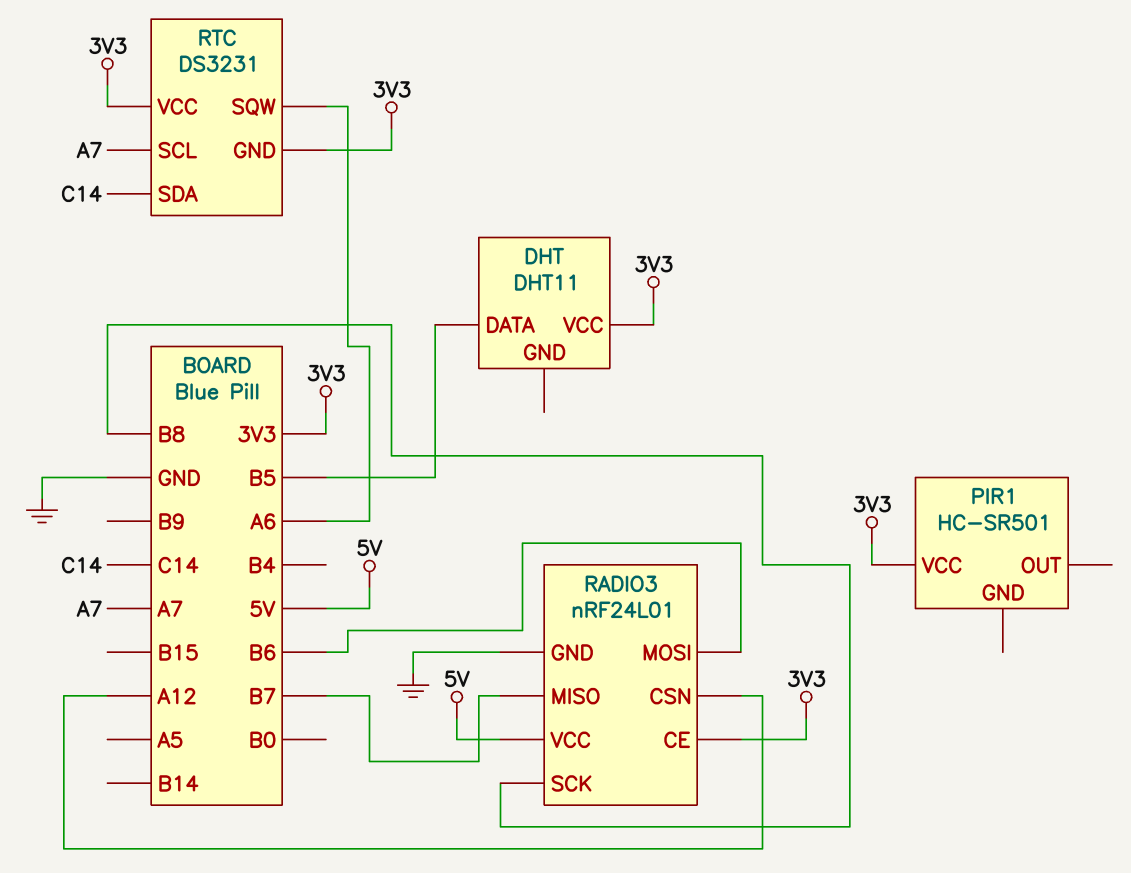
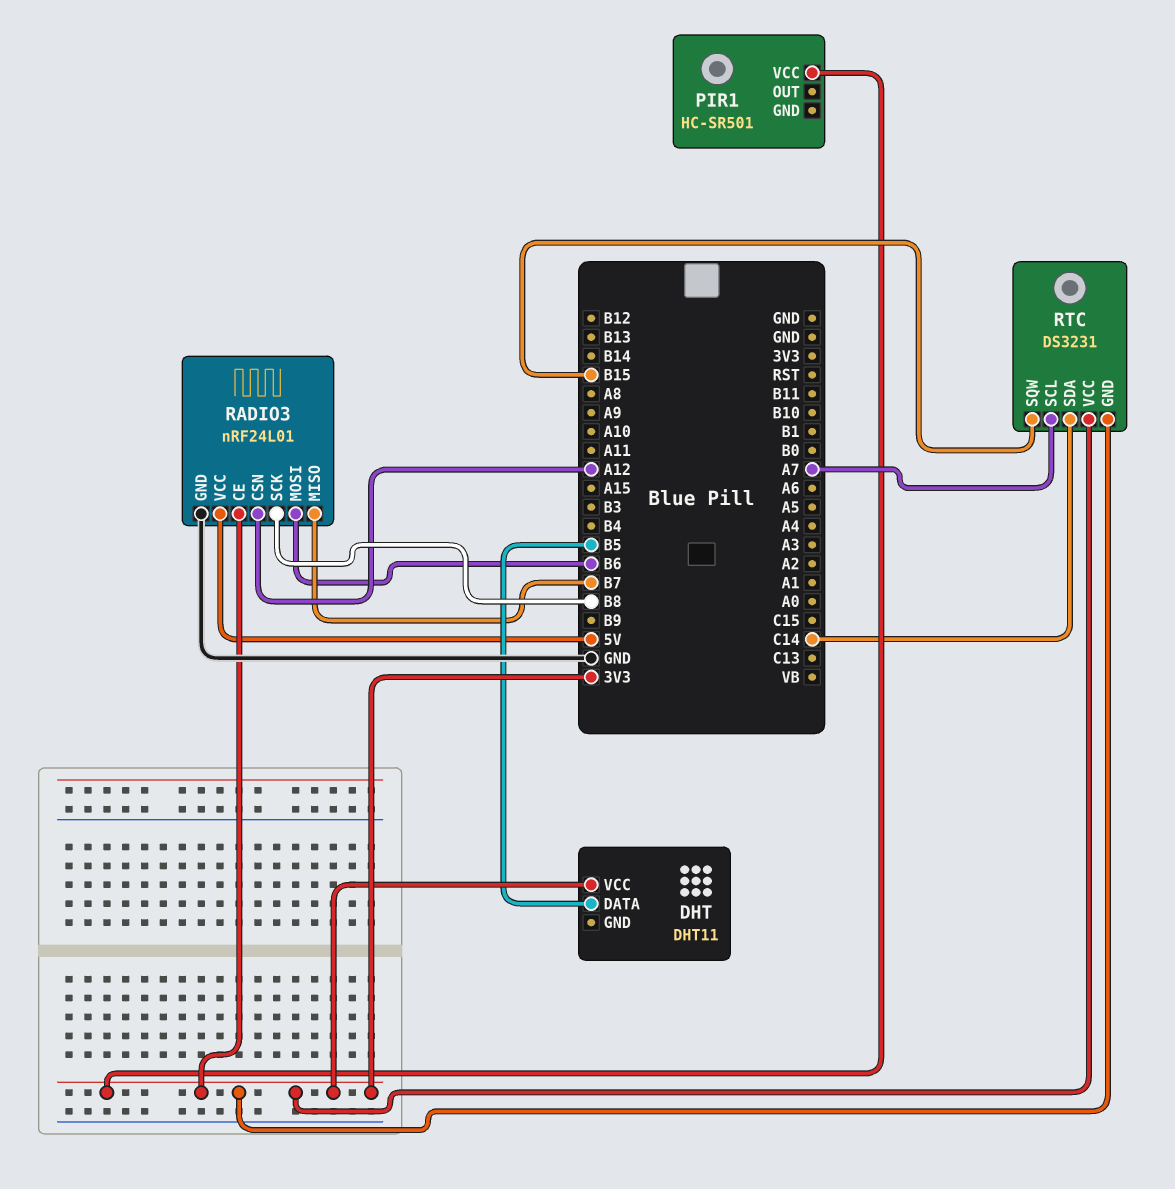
RTC pin SQW: A6 -> B15

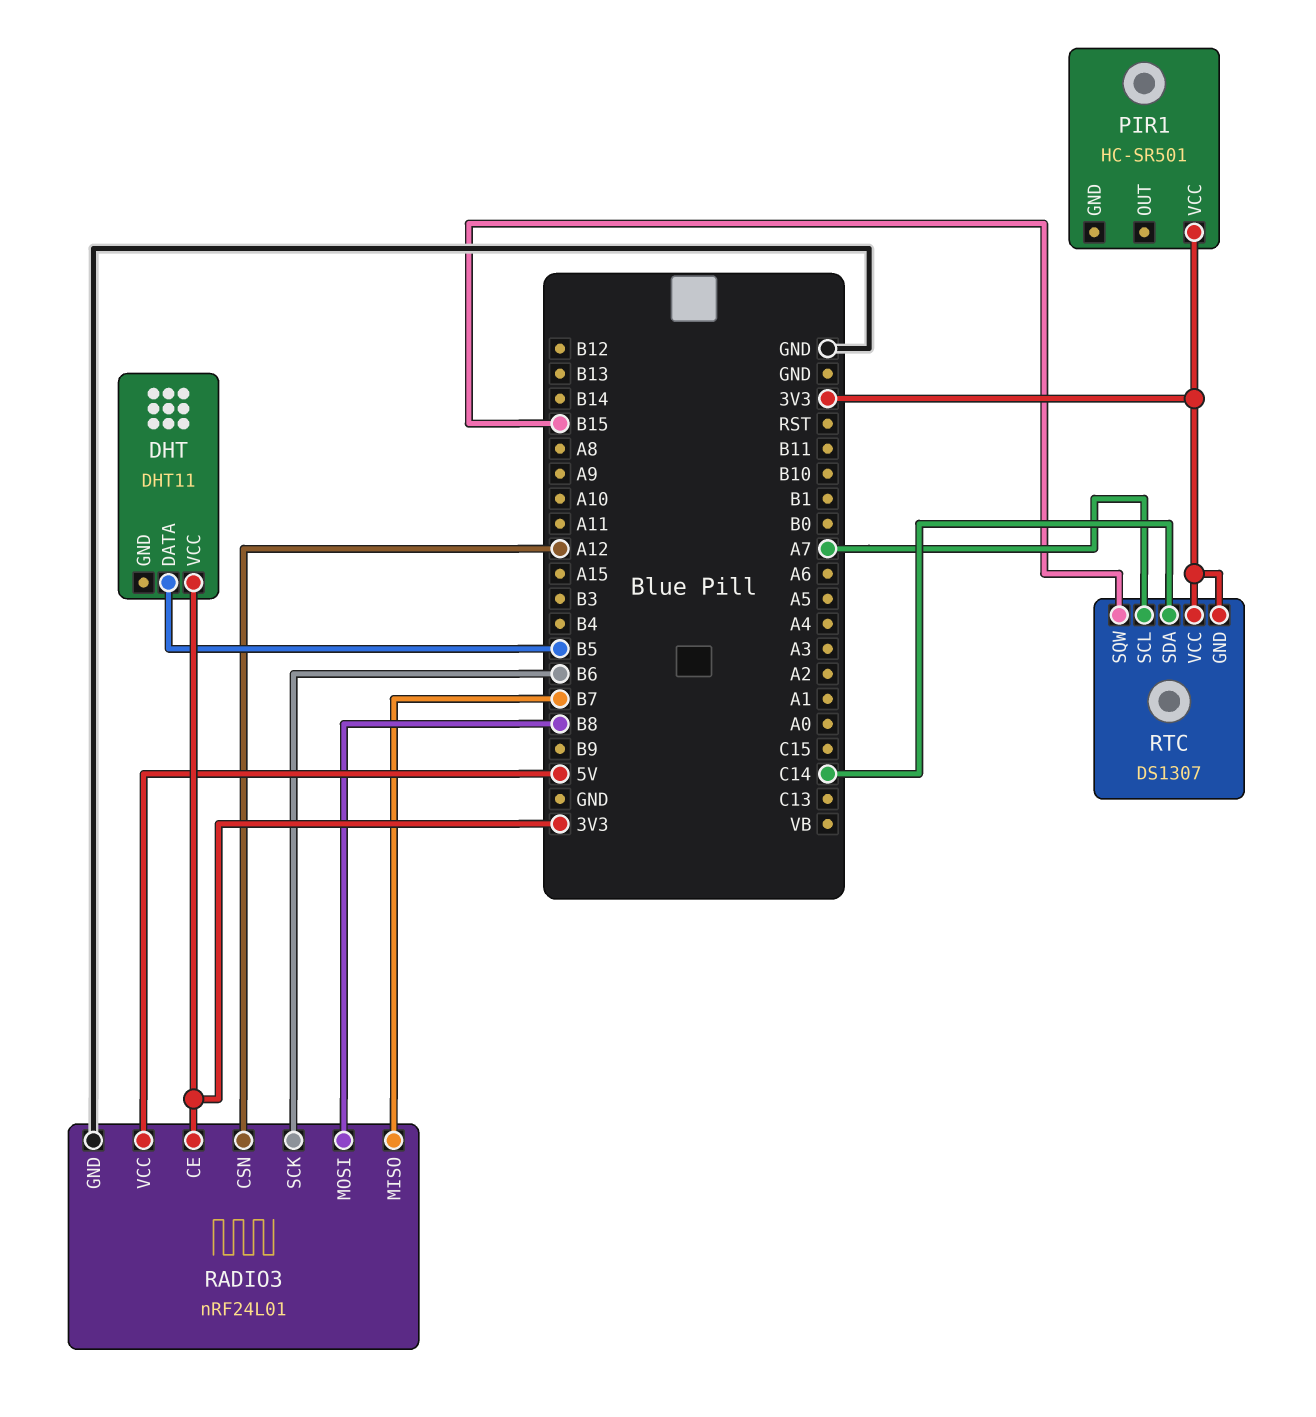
RADIO3 pin MOSI: B6 -> B8
RADIO3 pin SCK: B8 -> B6
RTC: DS3231 -> DS1307

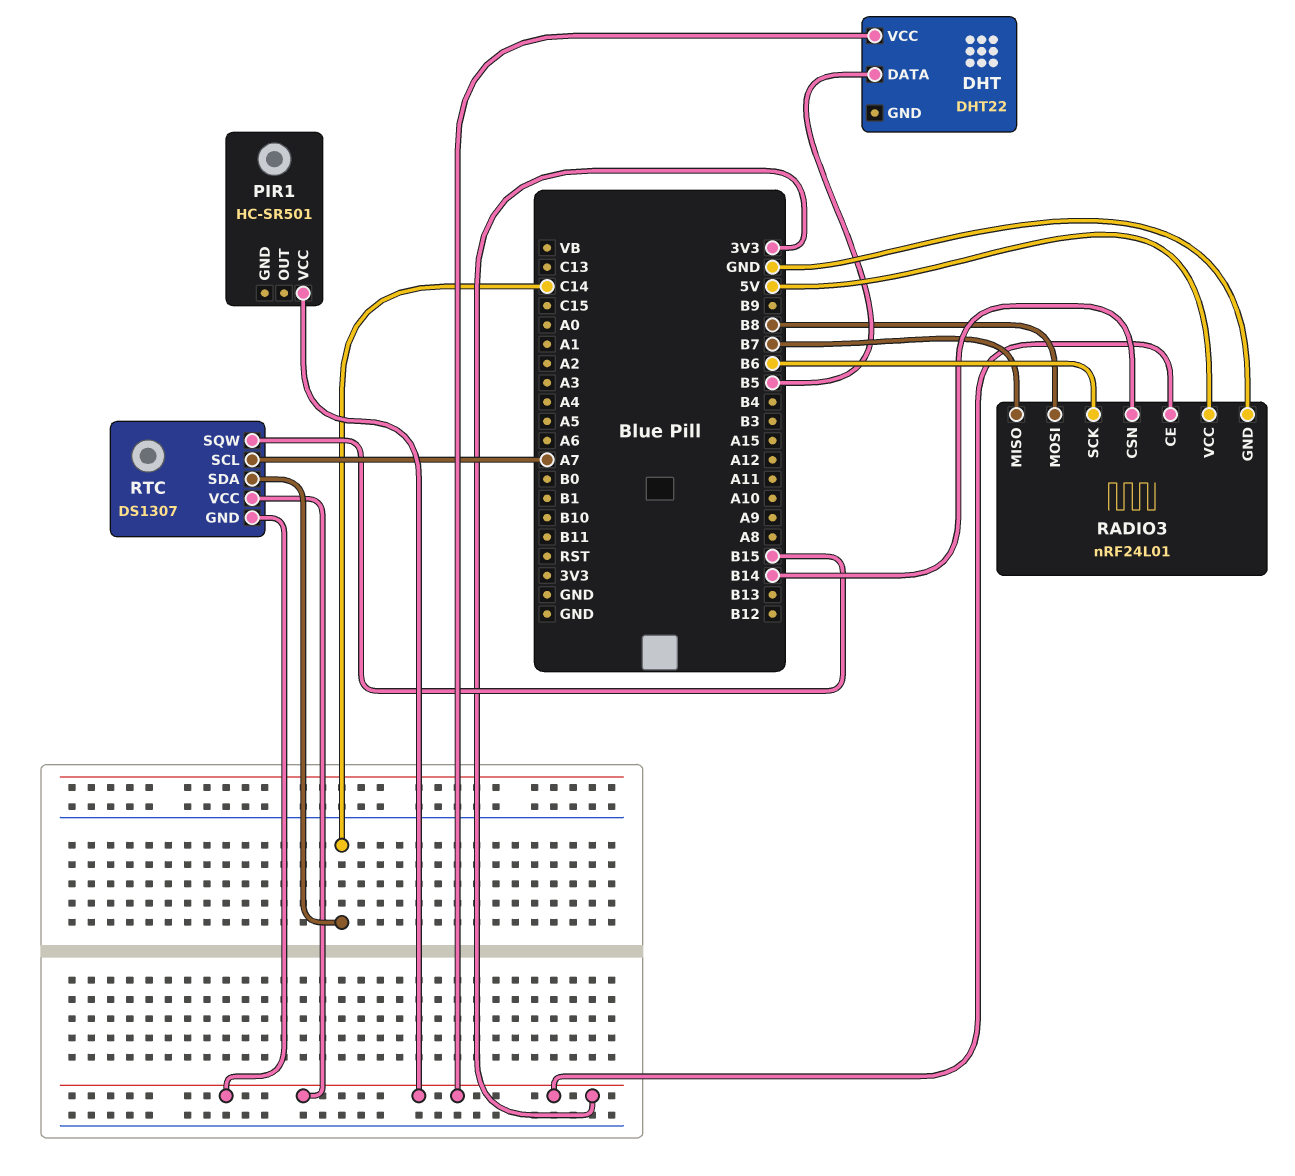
DHT: DHT11 -> DHT22
RADIO3 pin CSN: A12 -> B14

